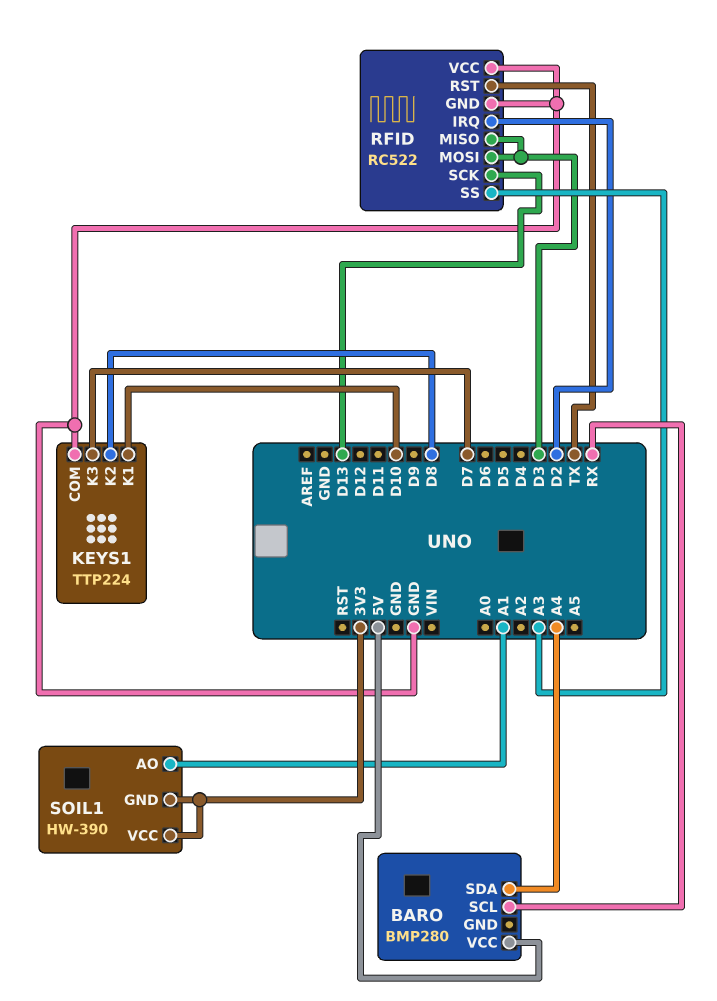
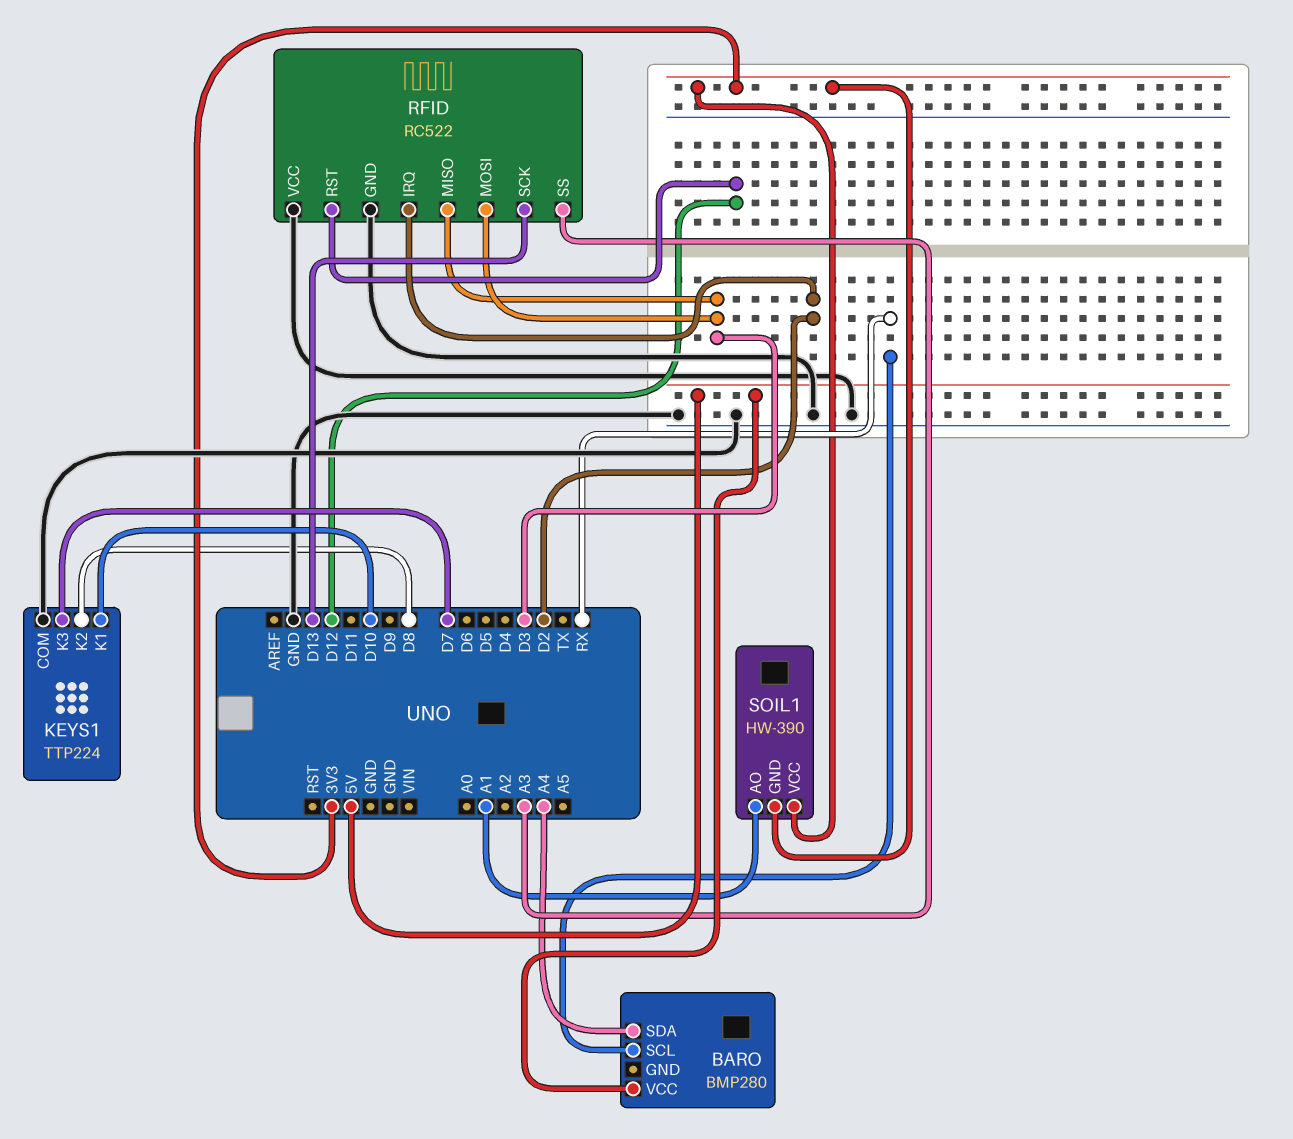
RFID pin RST: TX -> D12

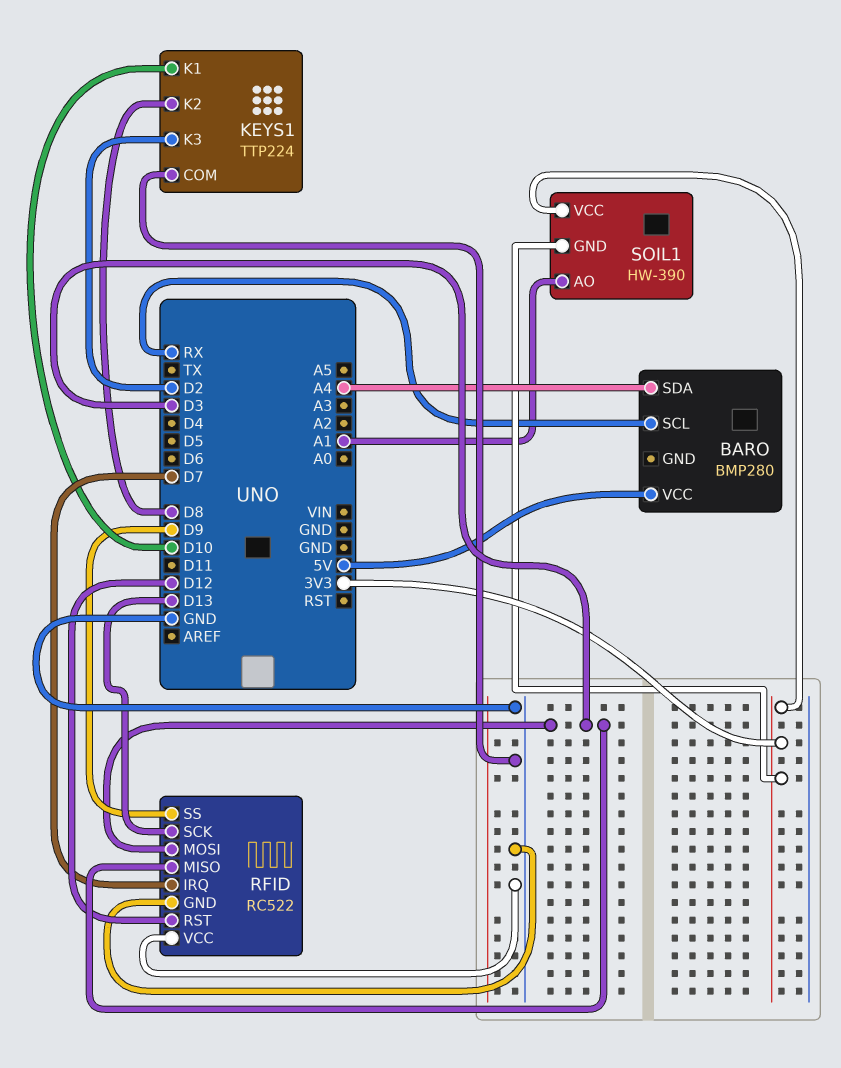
KEYS1 pin K3: D7 -> D2
RFID pin IRQ: D2 -> D7
RFID pin SS: A3 -> D9

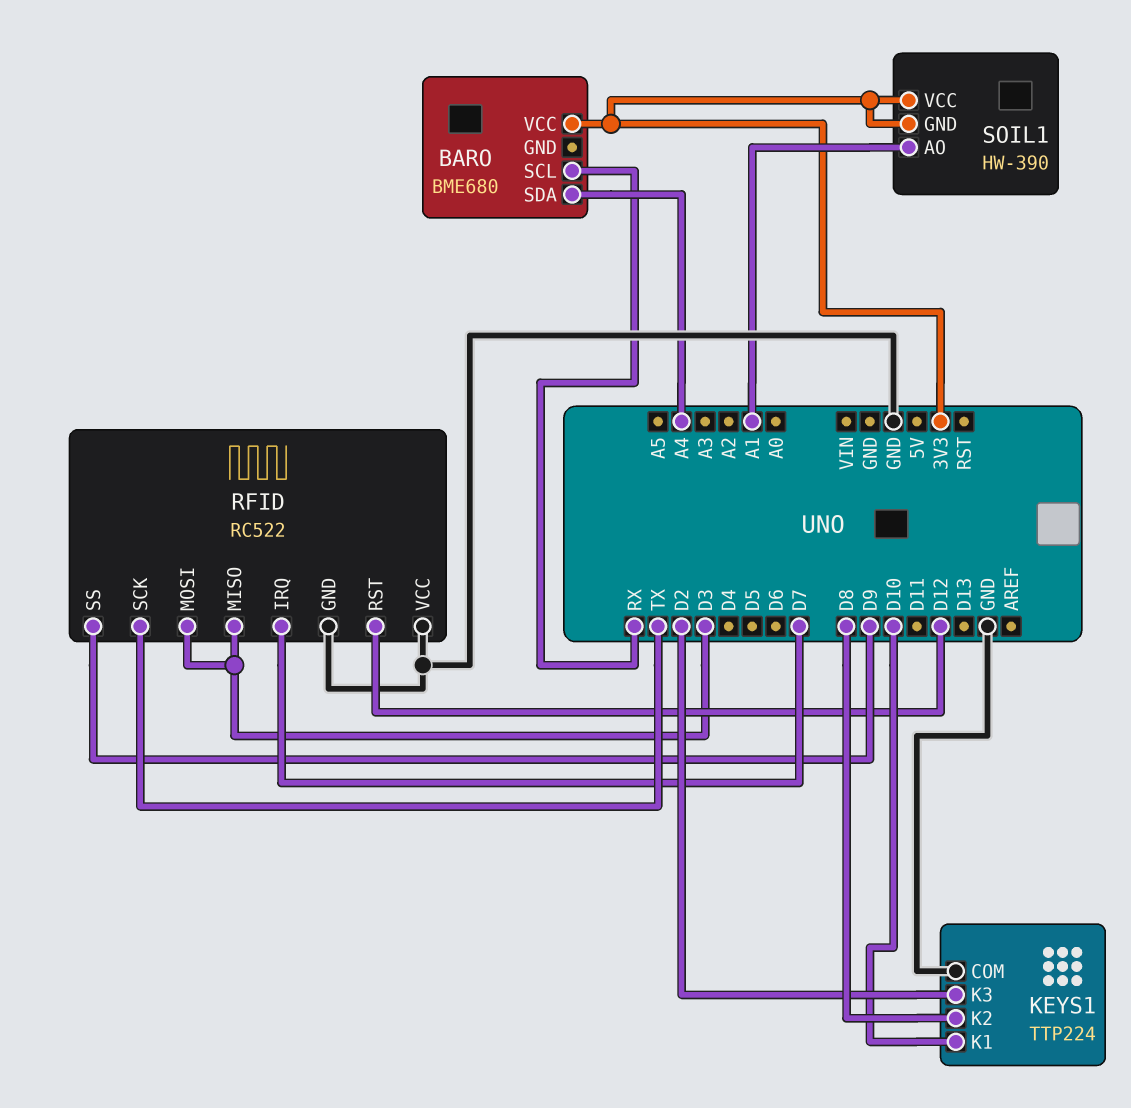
BARO: BMP280 -> BME680
BARO pin VCC: 5V -> 3V3
RFID pin SCK: D13 -> TX

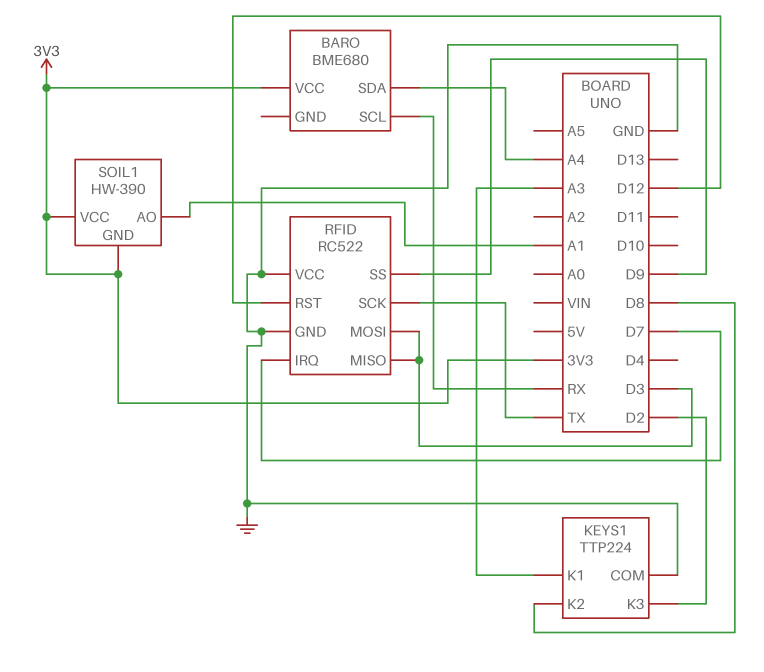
KEYS1 pin K1: D10 -> A3

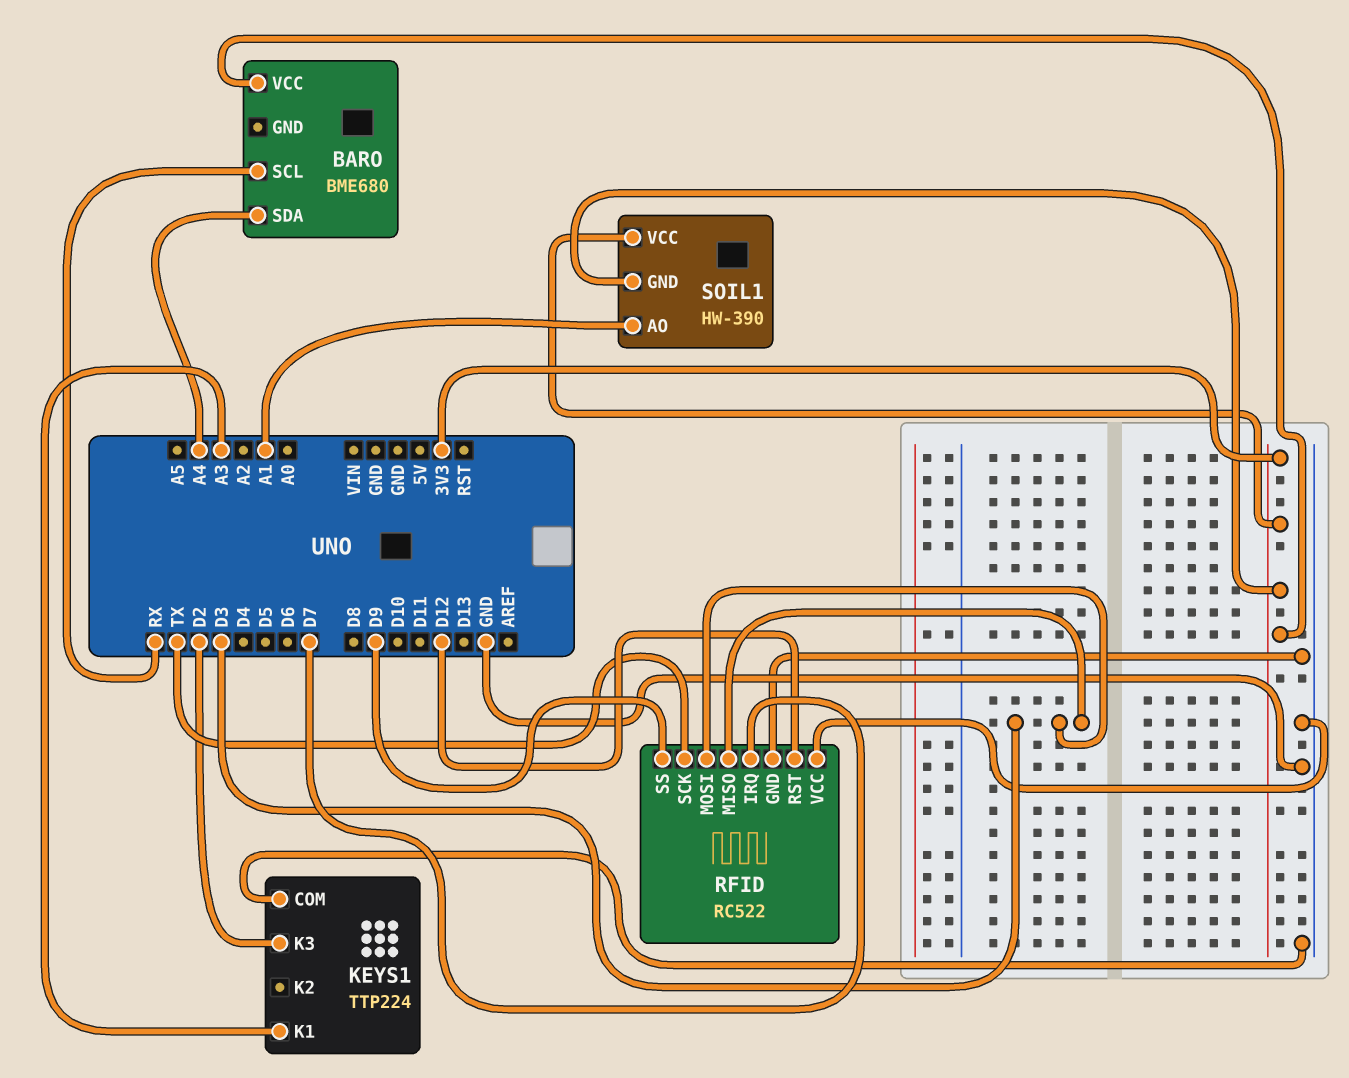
KEYS1 pin K2: D8 -> none

